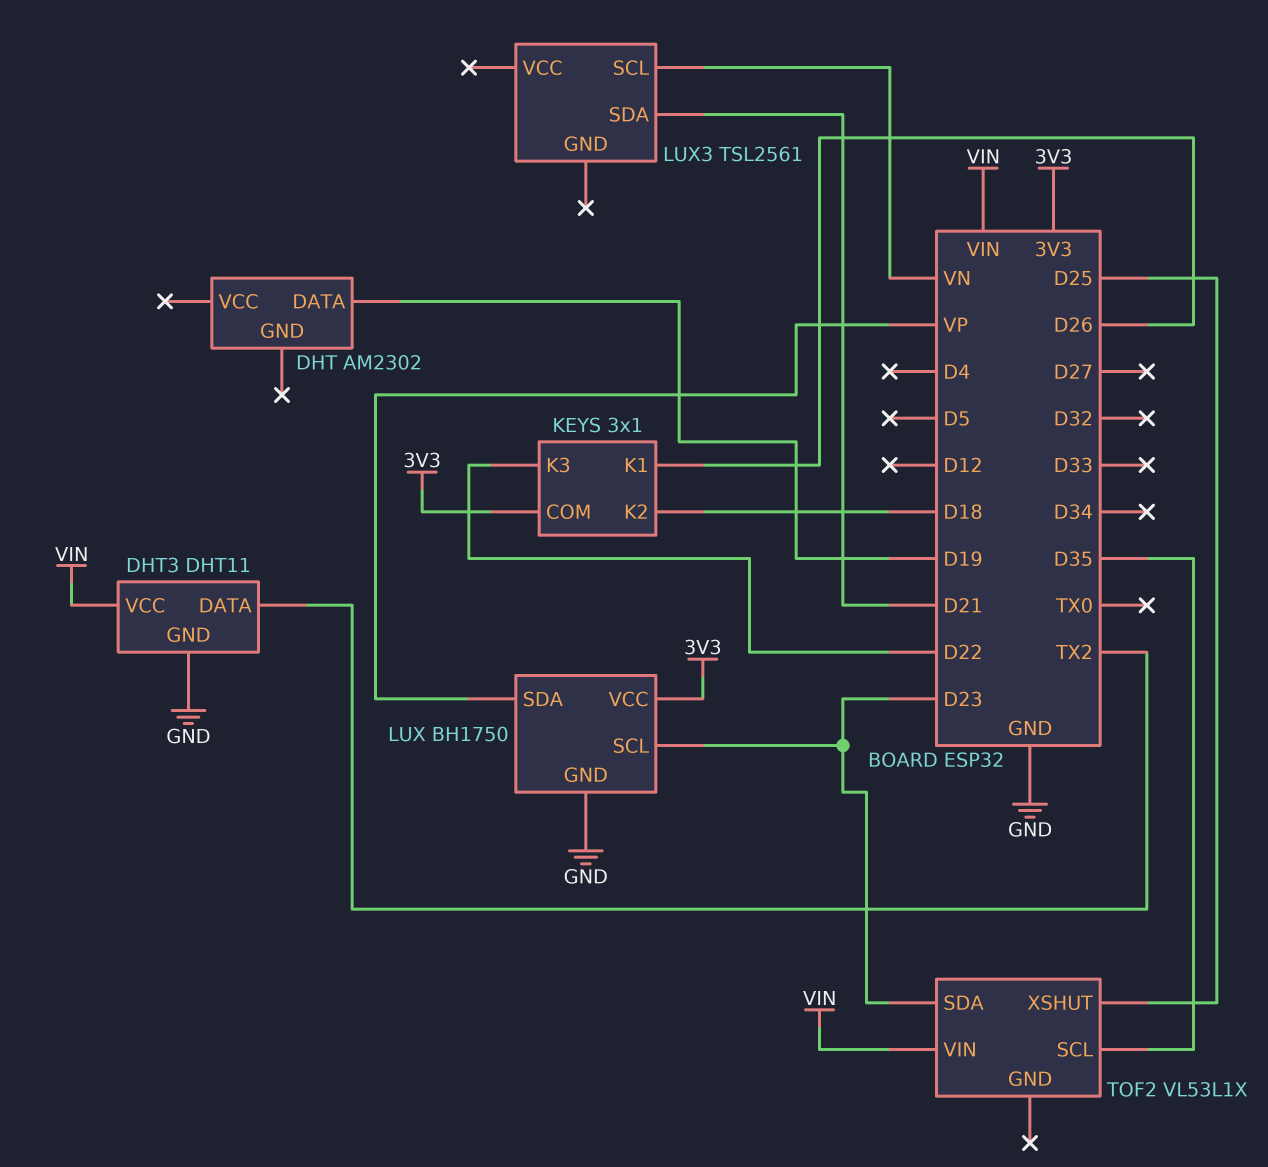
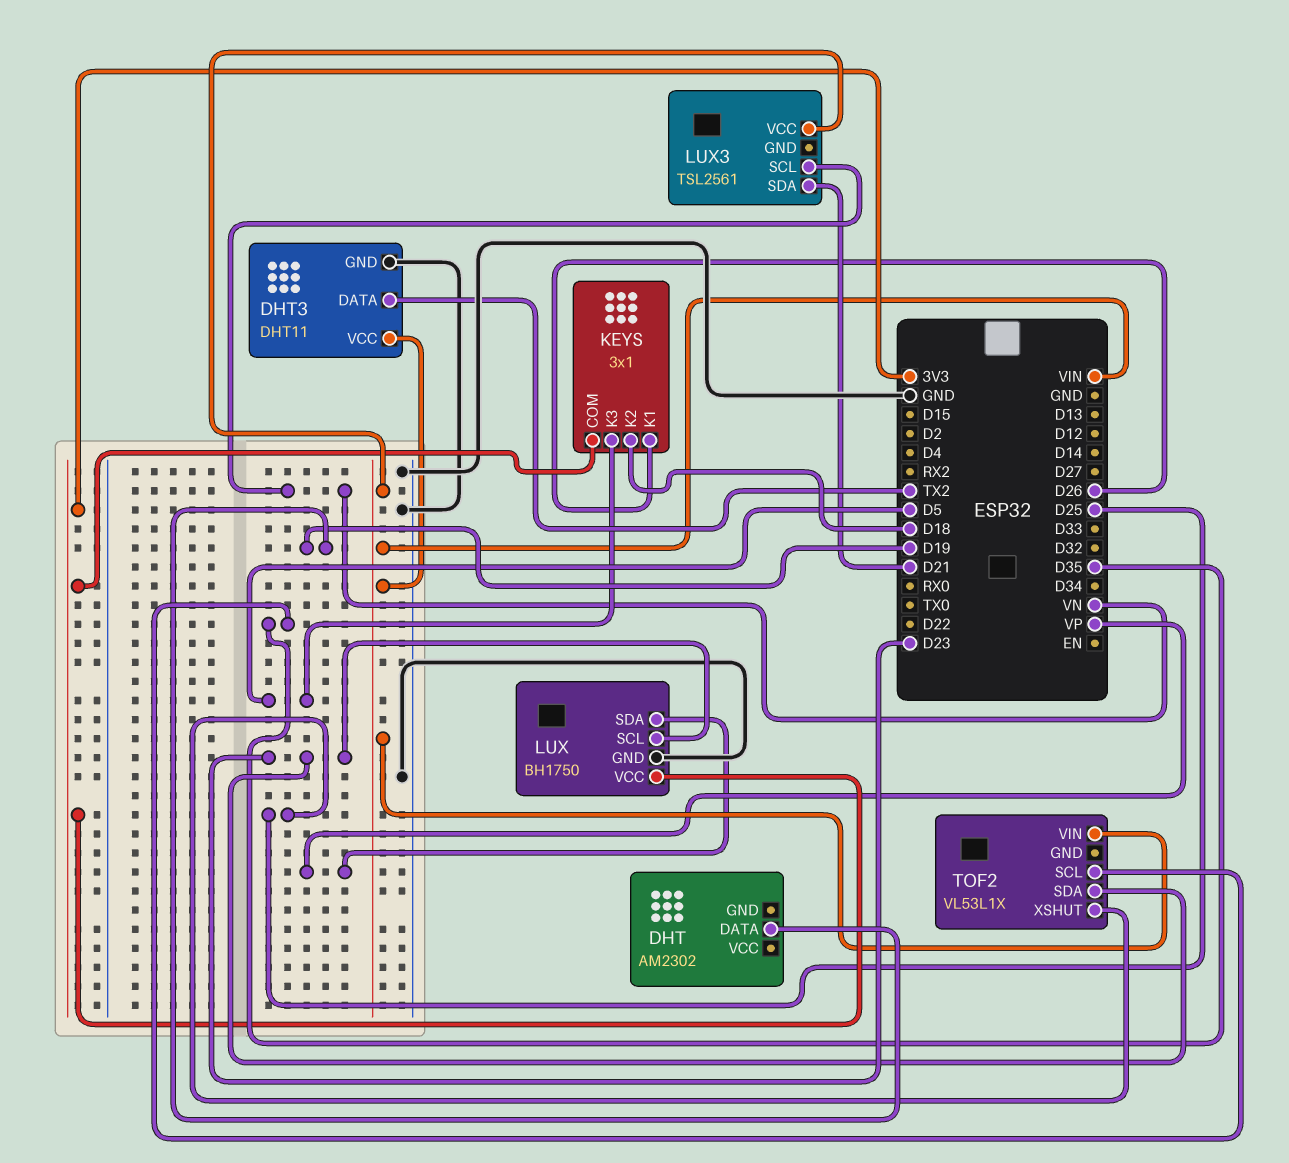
KEYS pin K3: D22 -> D5
LUX3 pin VCC: none -> VIN

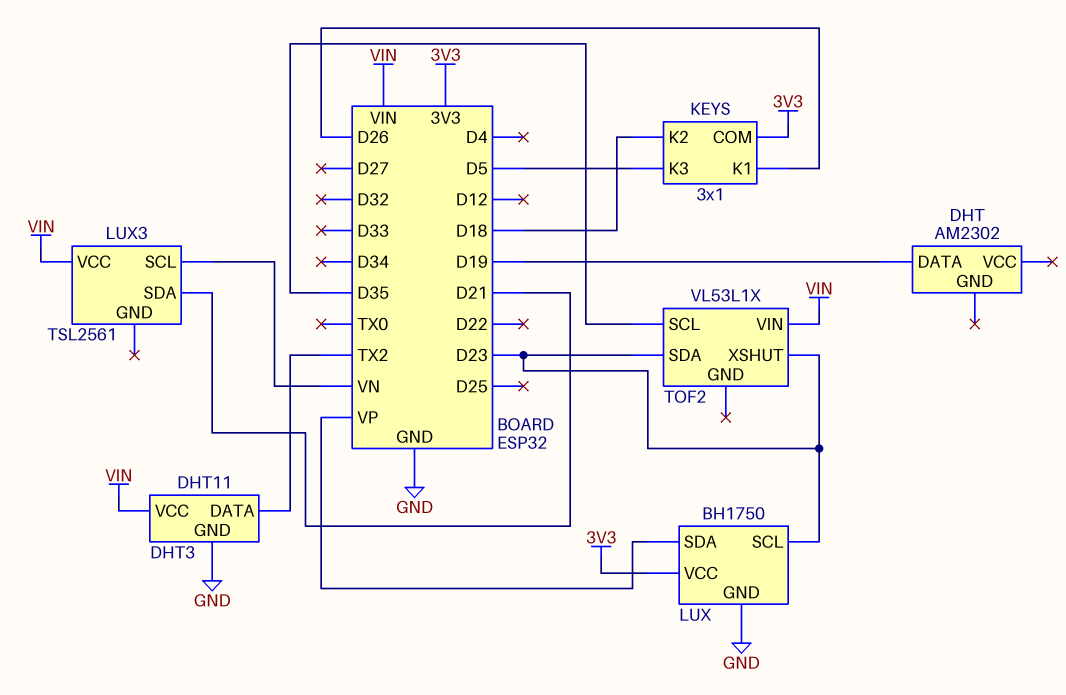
TOF2 pin XSHUT: D25 -> D23

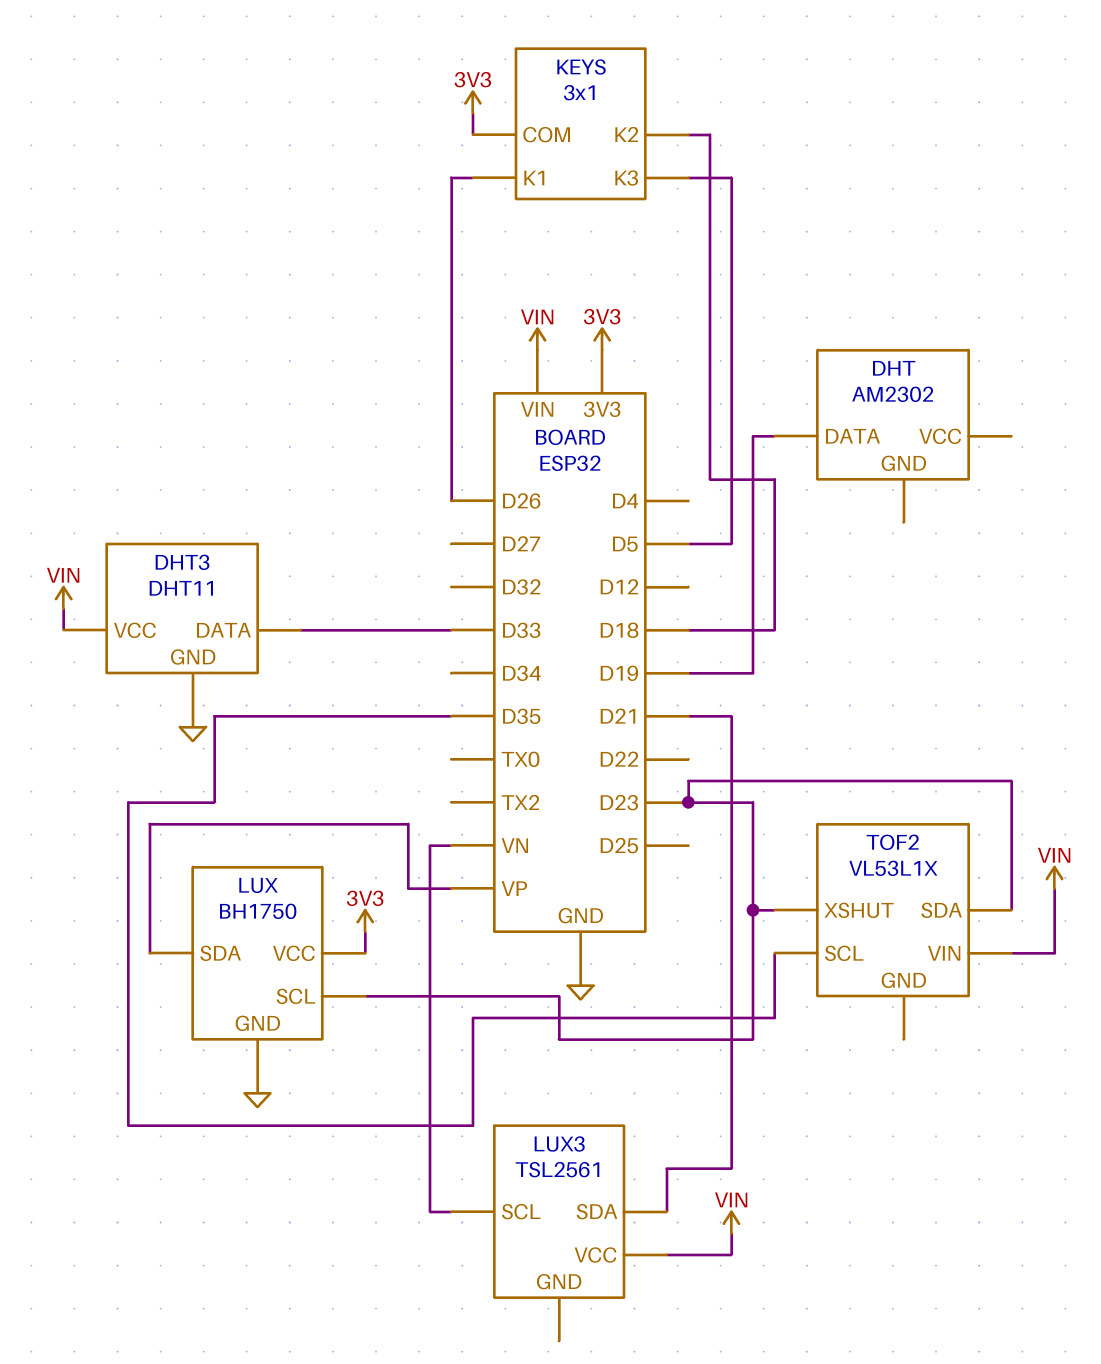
DHT3 pin DATA: TX2 -> D33

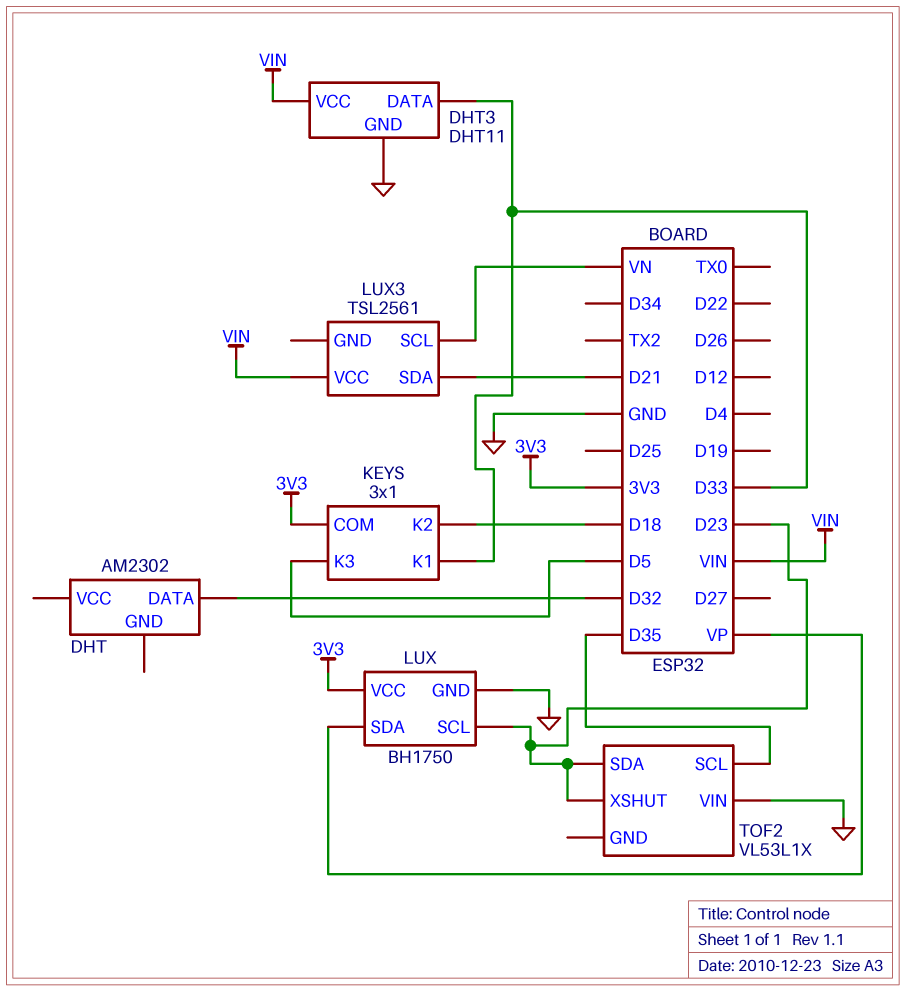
DHT pin DATA: D19 -> D32
KEYS pin K1: D26 -> D33
TOF2 pin VIN: VIN -> GND

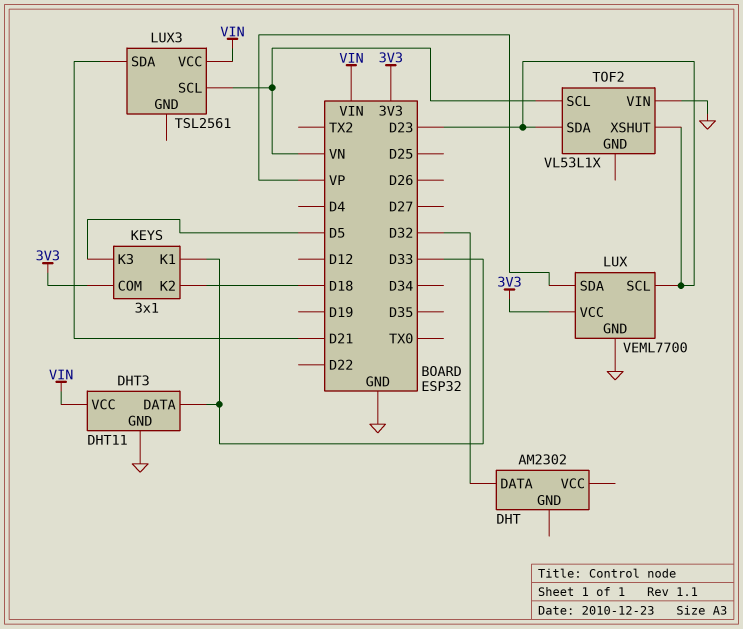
LUX: BH1750 -> VEML7700
TOF2 pin SCL: D35 -> VN

